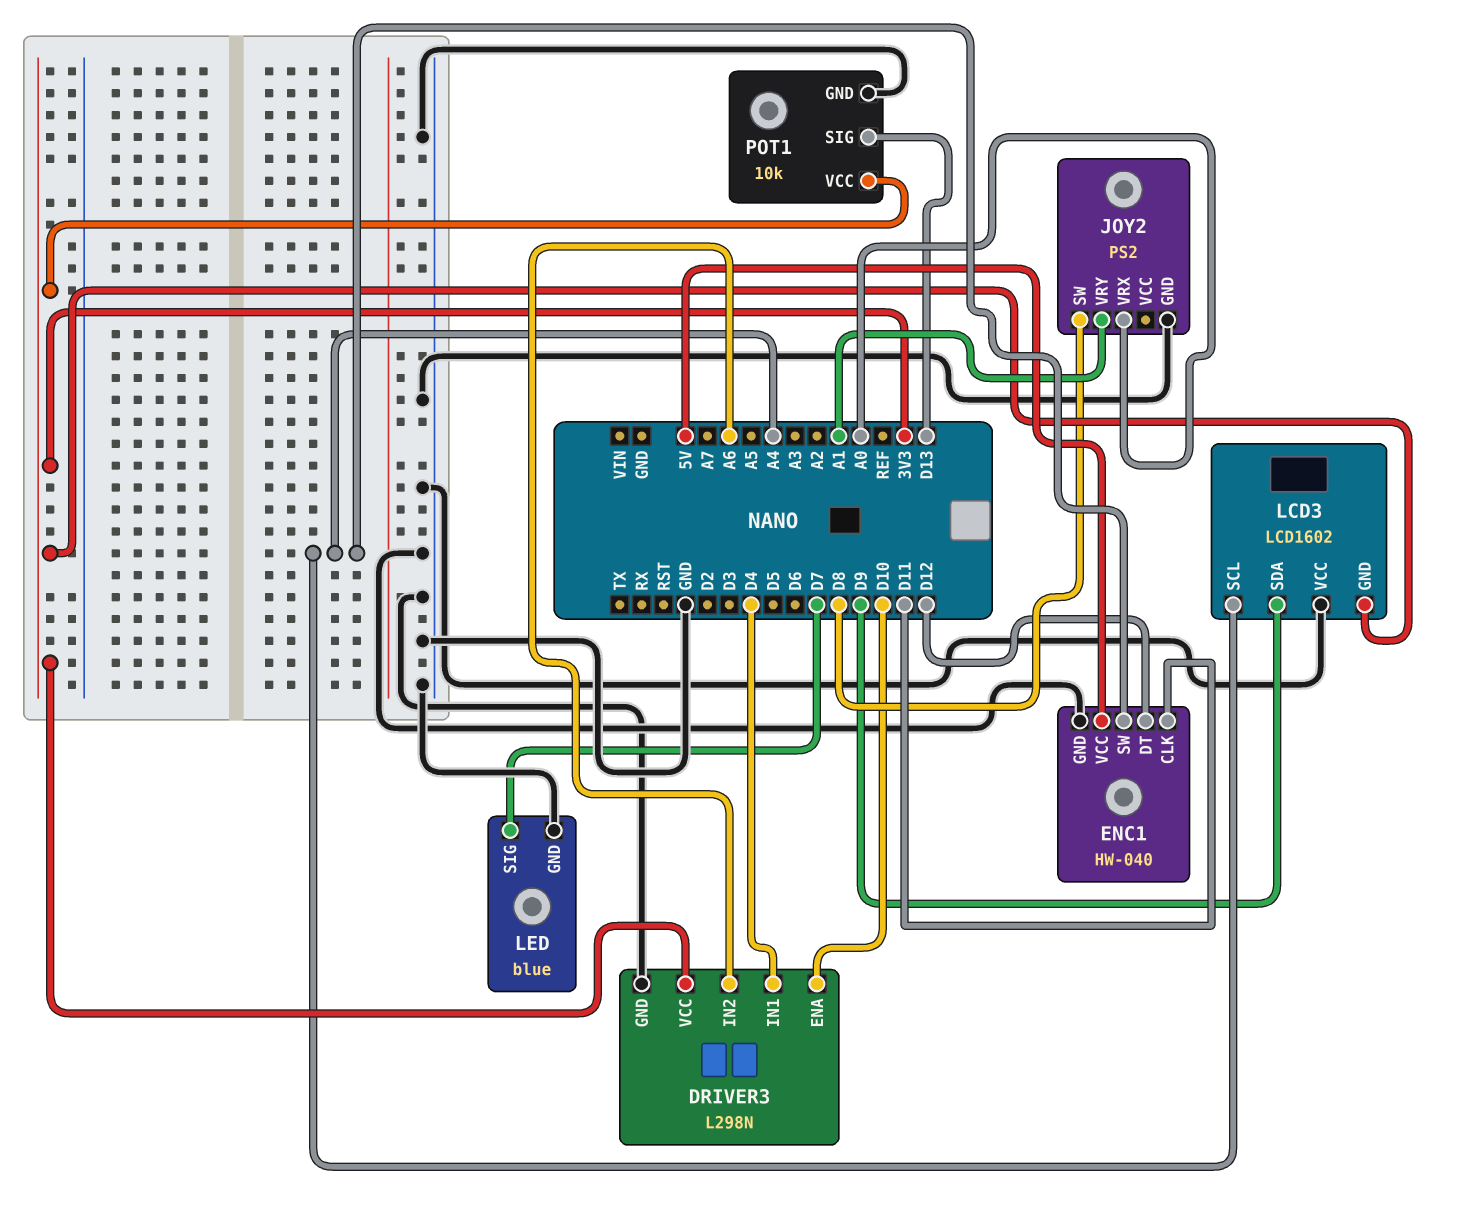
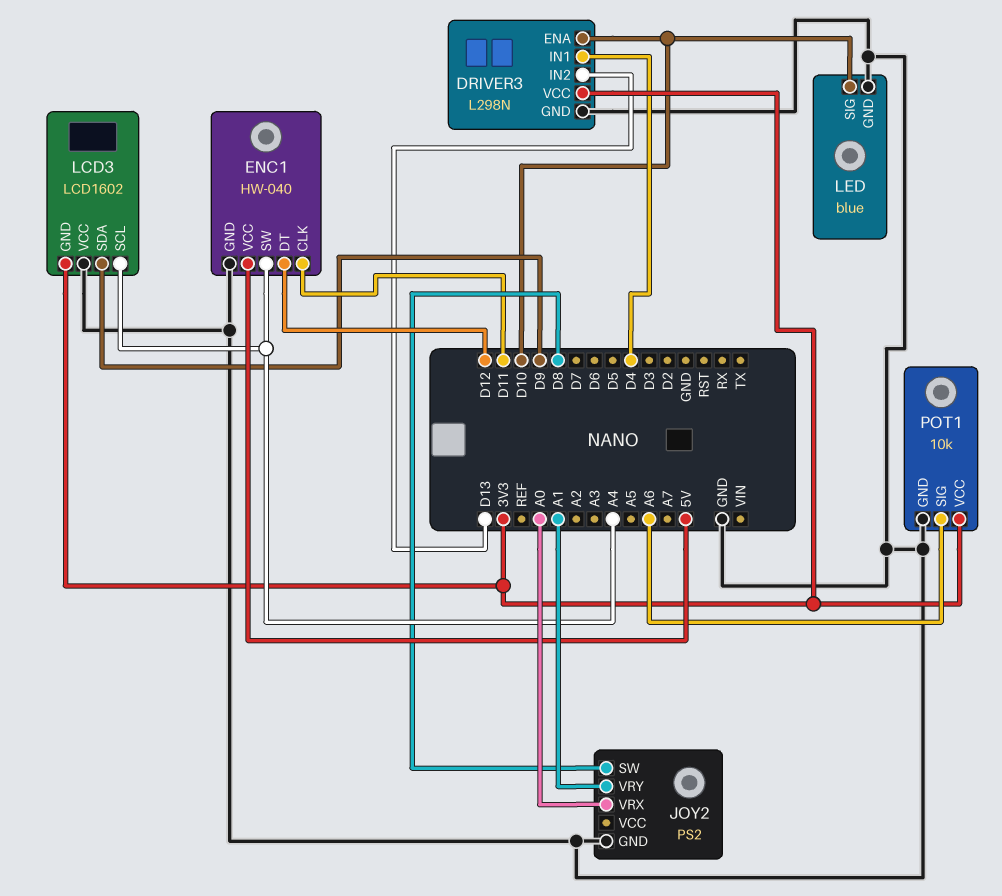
DRIVER3 pin IN2: A6 -> D13
LED pin SIG: D7 -> D10
POT1 pin SIG: D13 -> A6

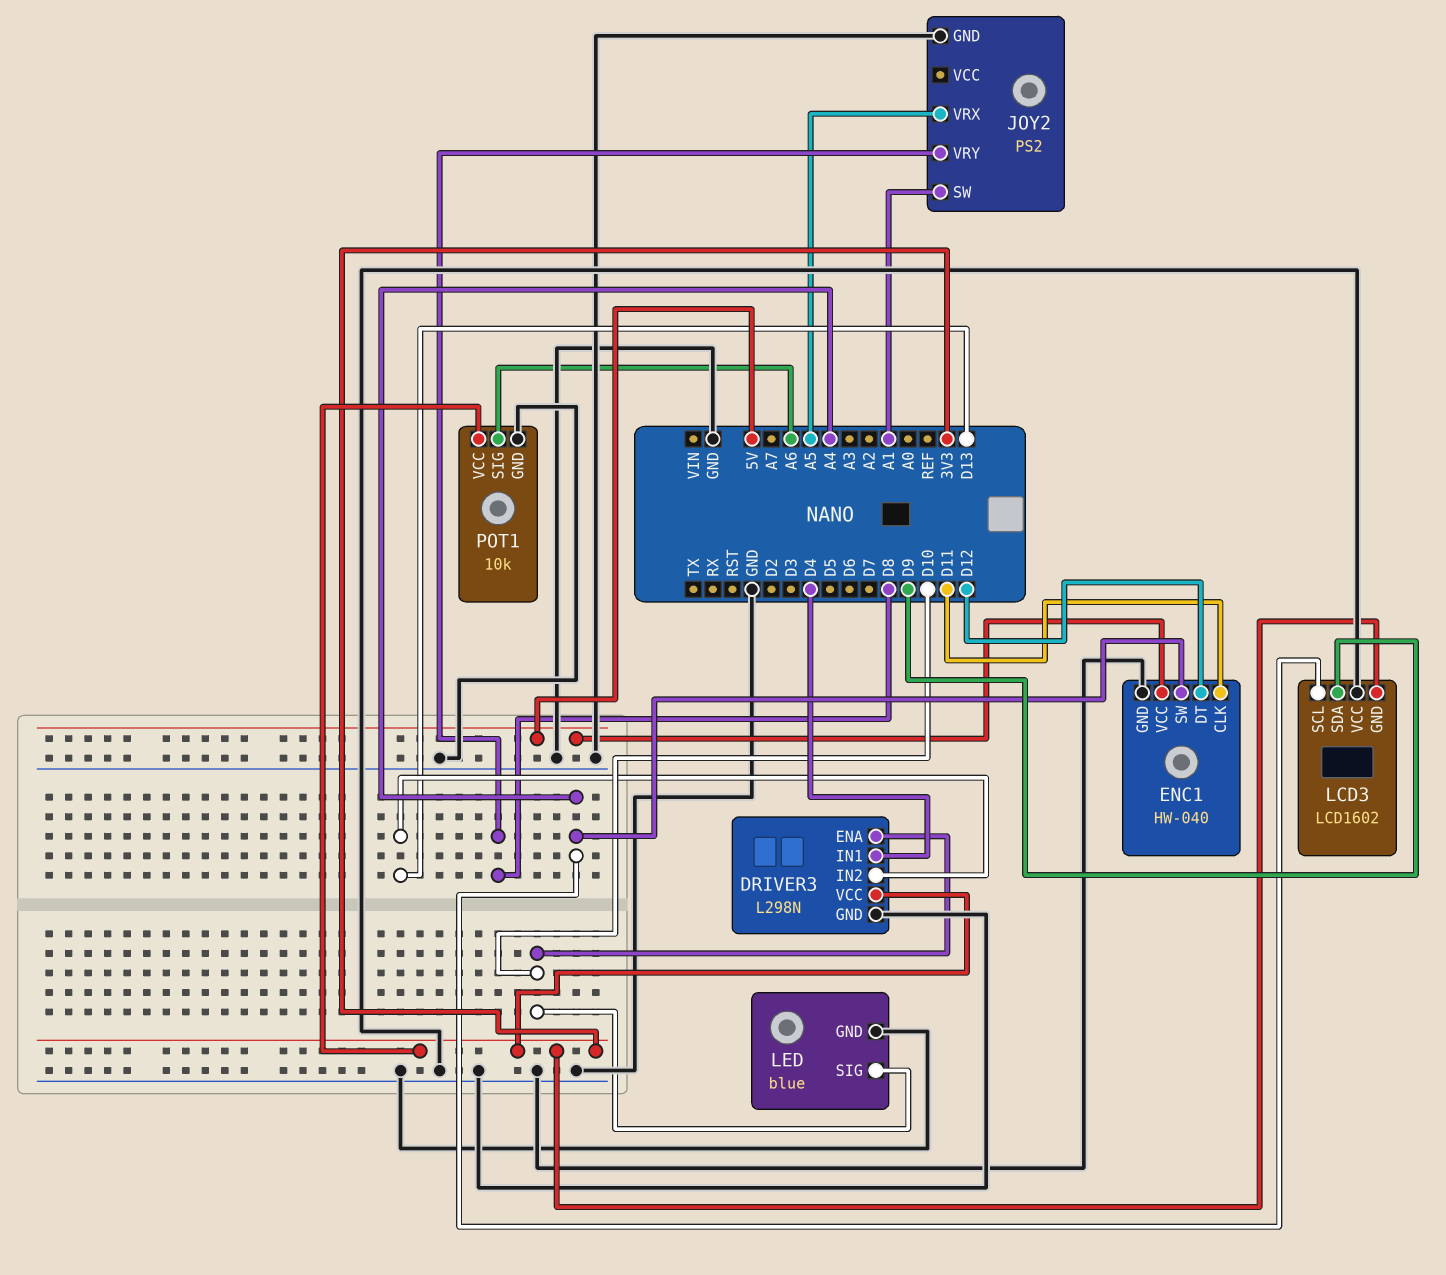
JOY2 pin SW: D8 -> A1
JOY2 pin VRX: A0 -> A5
JOY2 pin VRY: A1 -> D8

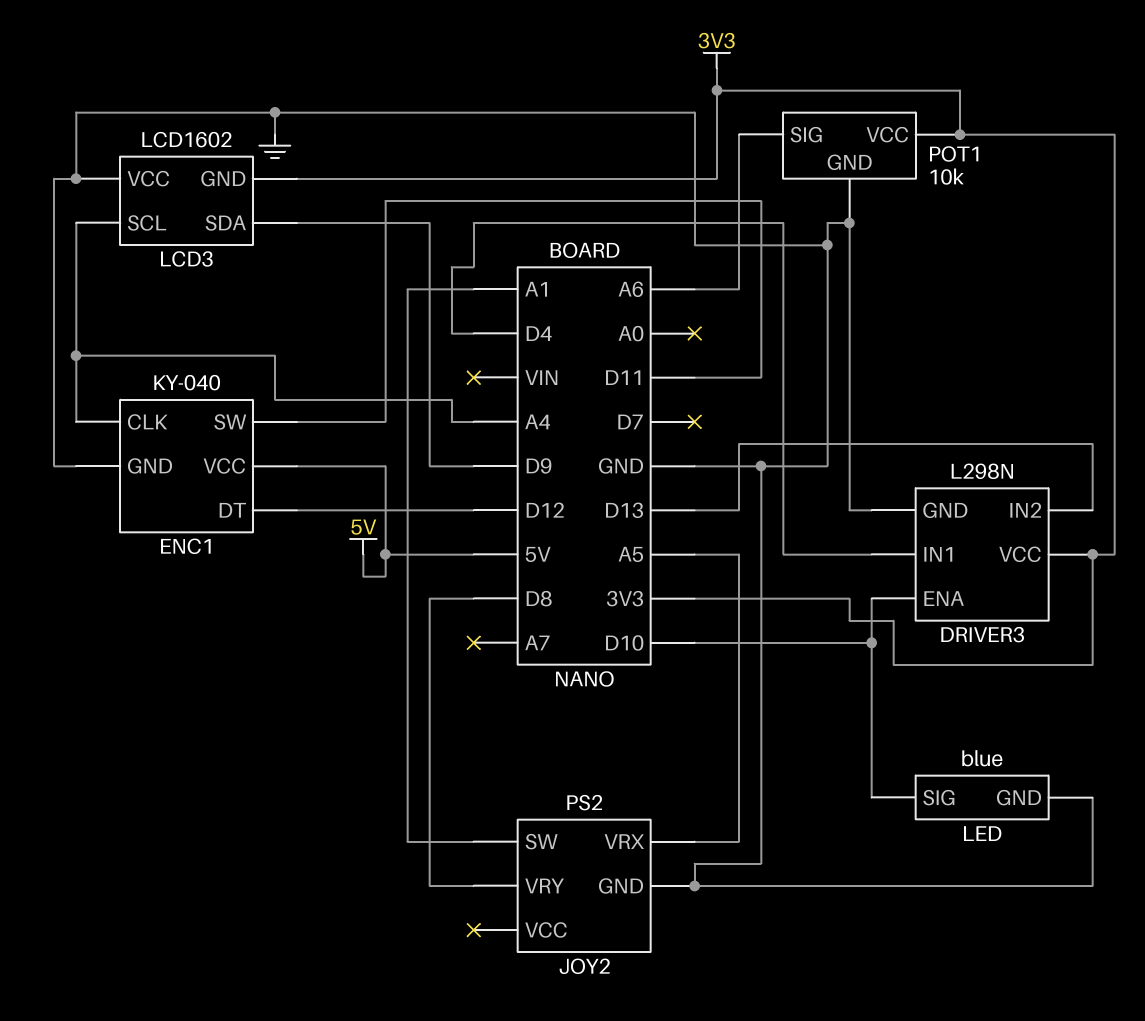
ENC1: HW-040 -> KY-040
ENC1 pin CLK: D11 -> A4
ENC1 pin SW: A4 -> D11

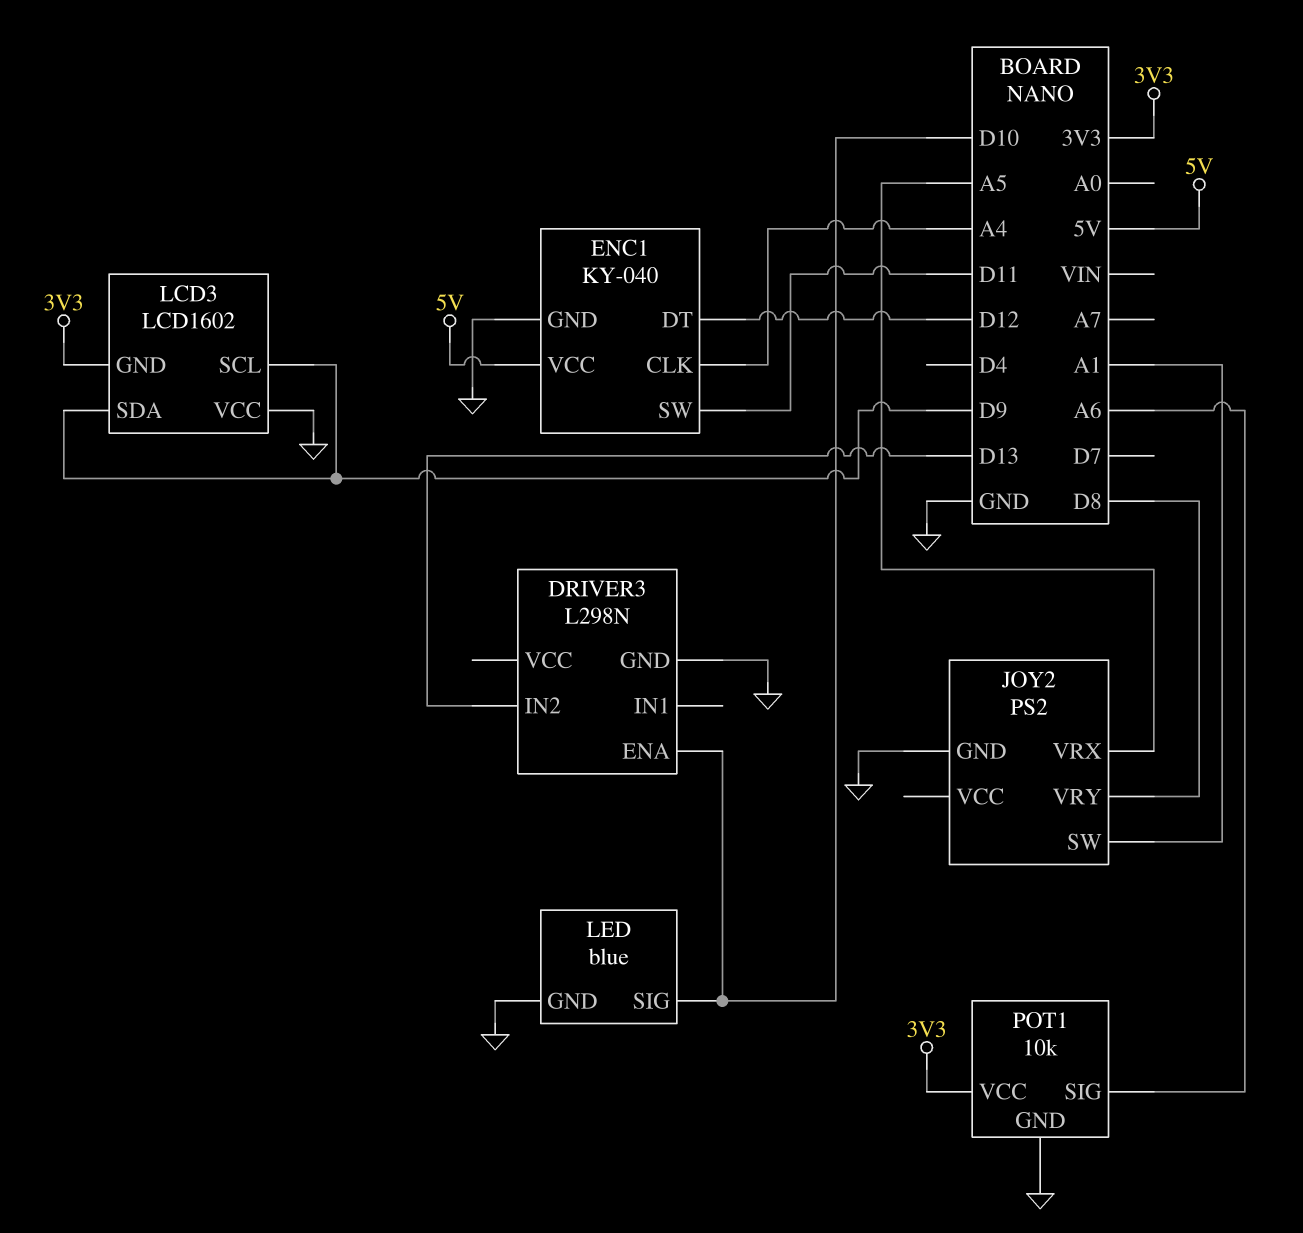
DRIVER3 pin IN1: D4 -> none
DRIVER3 pin VCC: 3V3 -> none
LCD3 pin SCL: A4 -> D9

